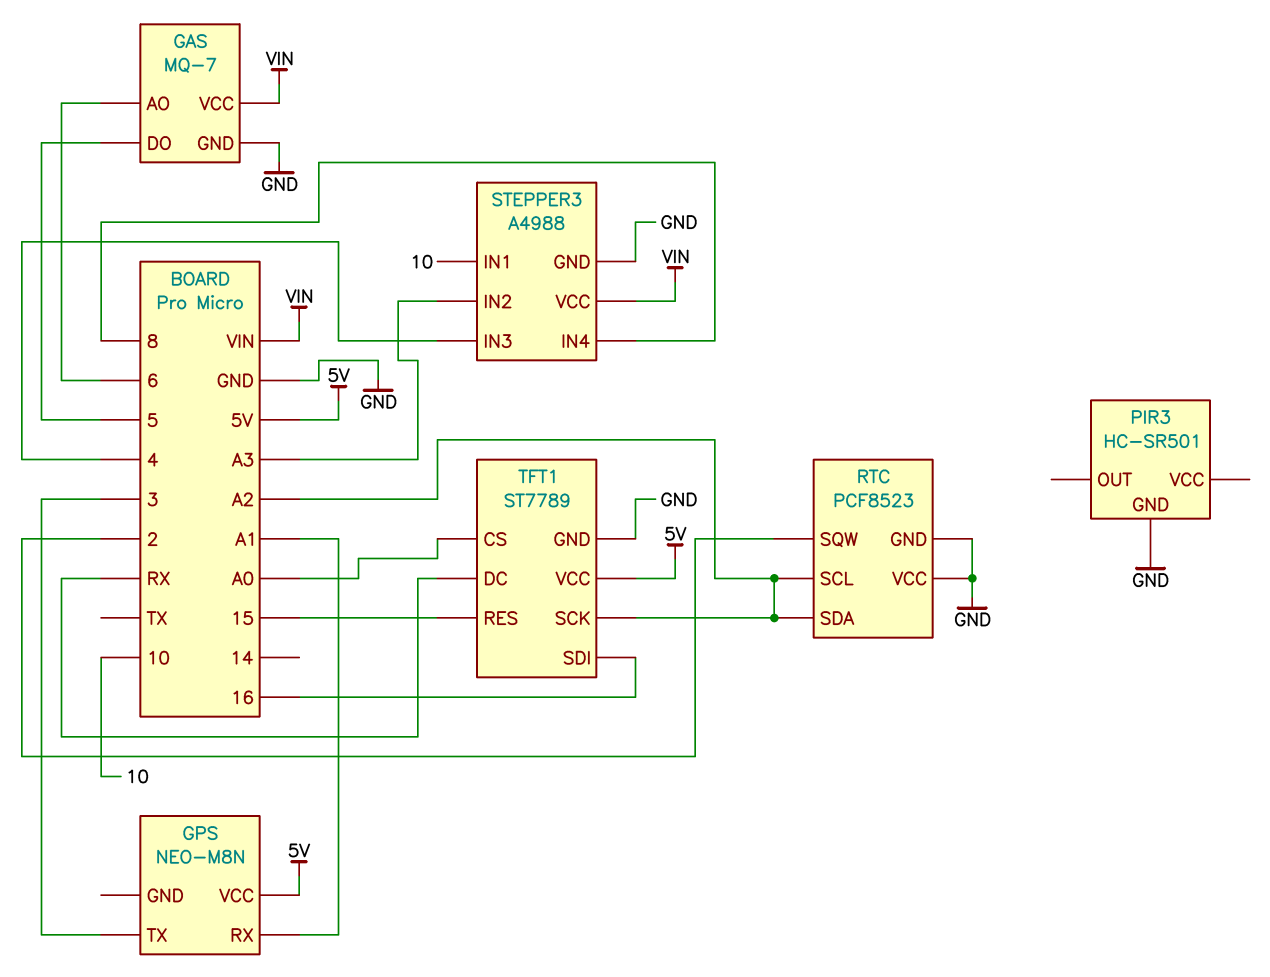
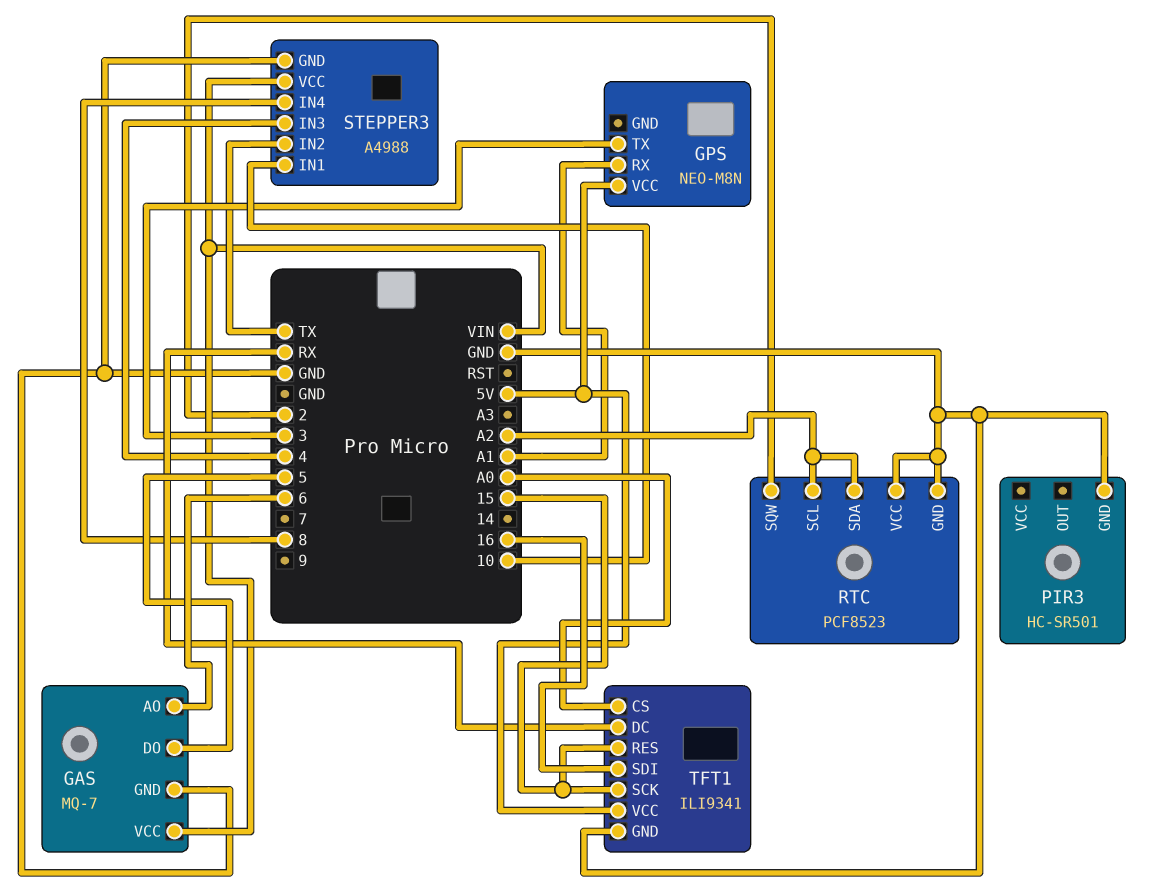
STEPPER3 pin IN2: A3 -> TX
TFT1: ST7789 -> ILI9341
TFT1 pin SCK: A2 -> 15

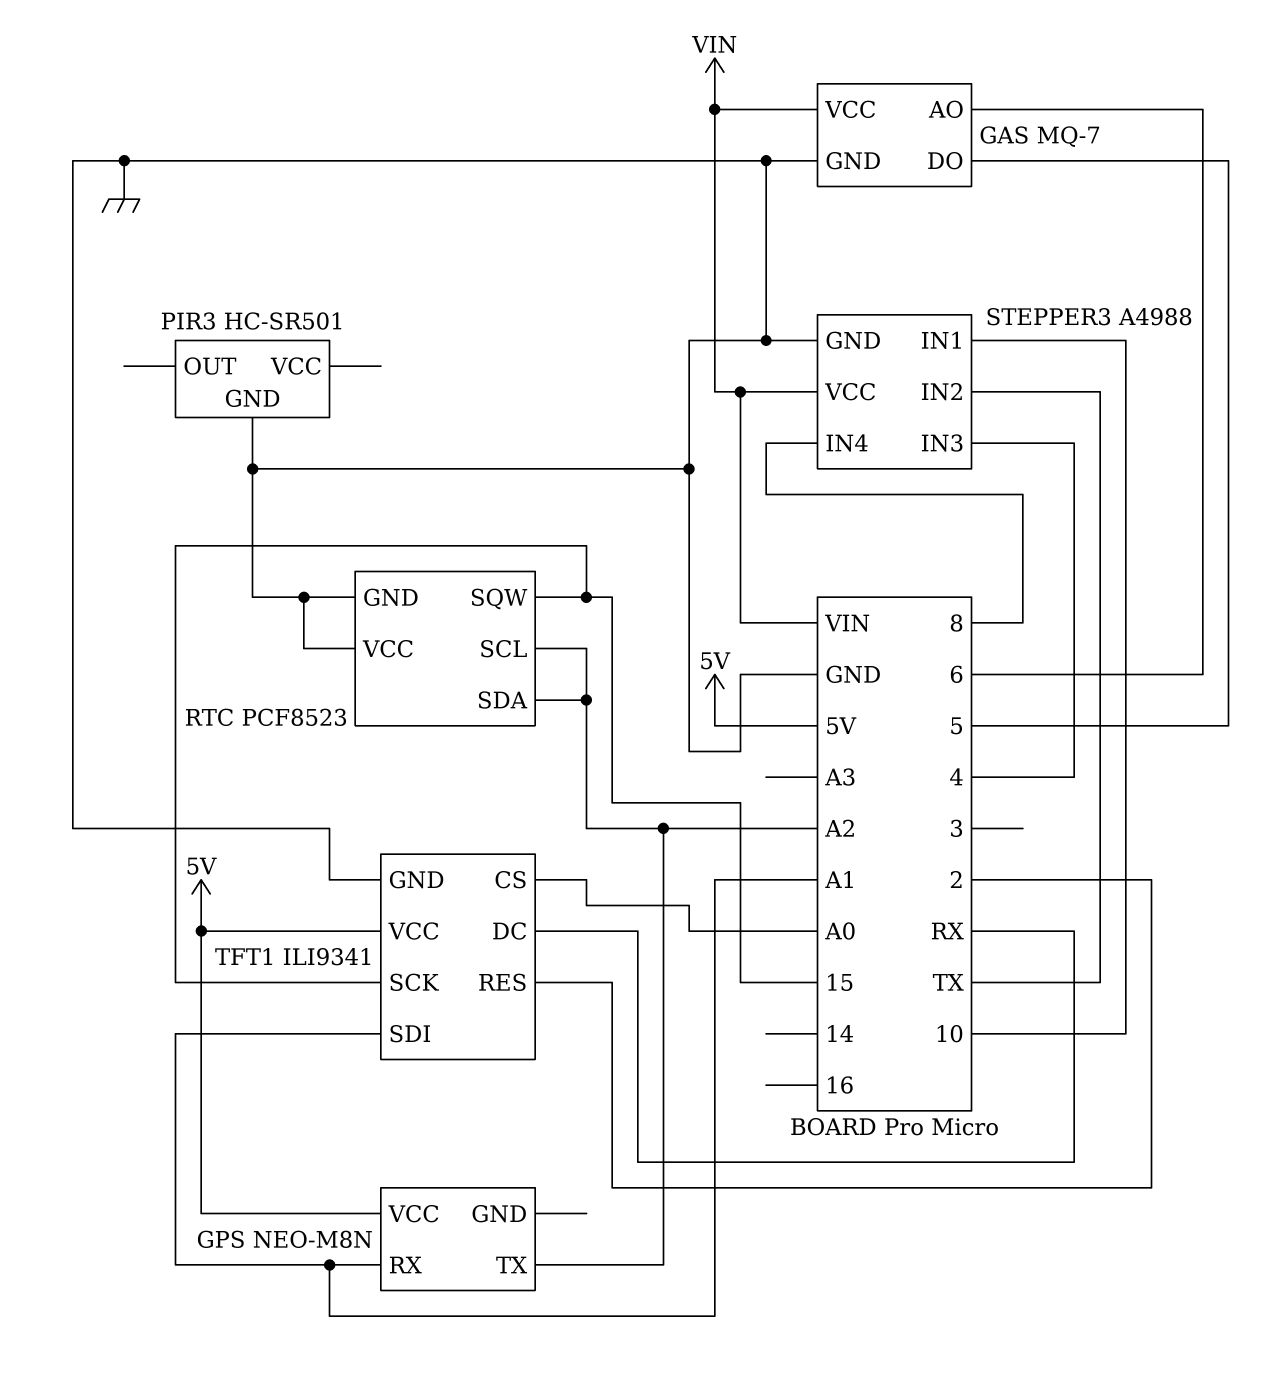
GPS pin TX: 3 -> A2
RTC pin SQW: 2 -> 15
TFT1 pin RES: 15 -> 2
TFT1 pin SDI: 16 -> A1

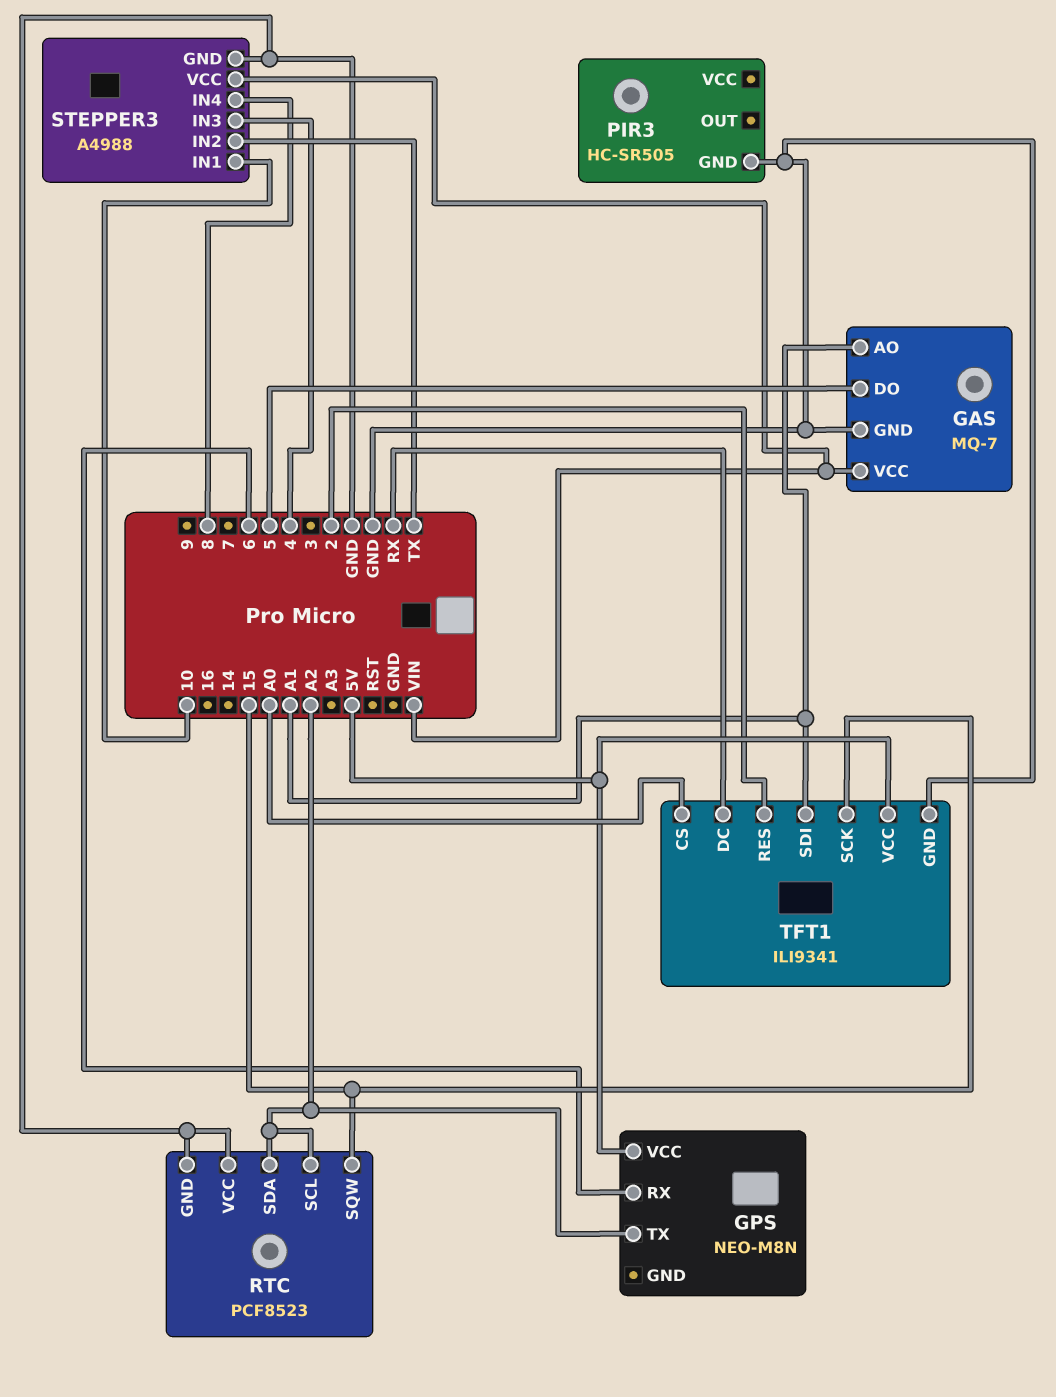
GAS pin AO: 6 -> A1
GPS pin RX: A1 -> 6
PIR3: HC-SR501 -> HC-SR505

